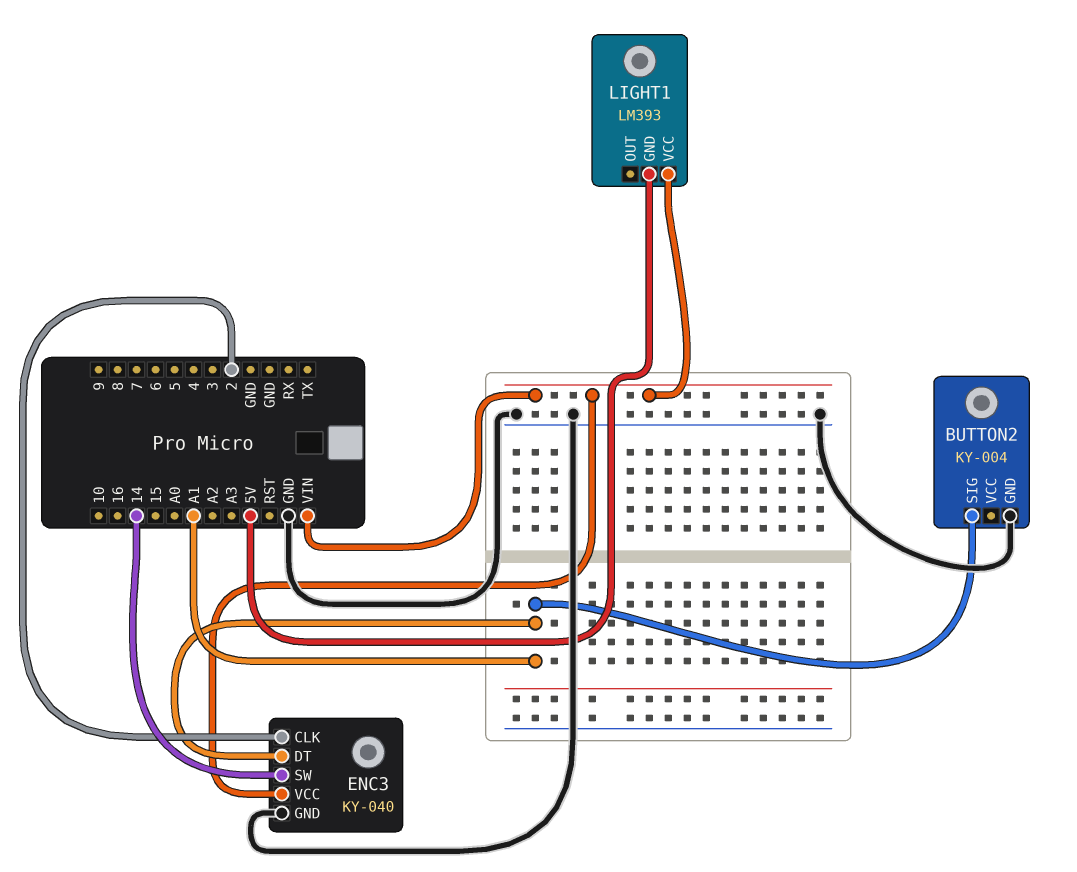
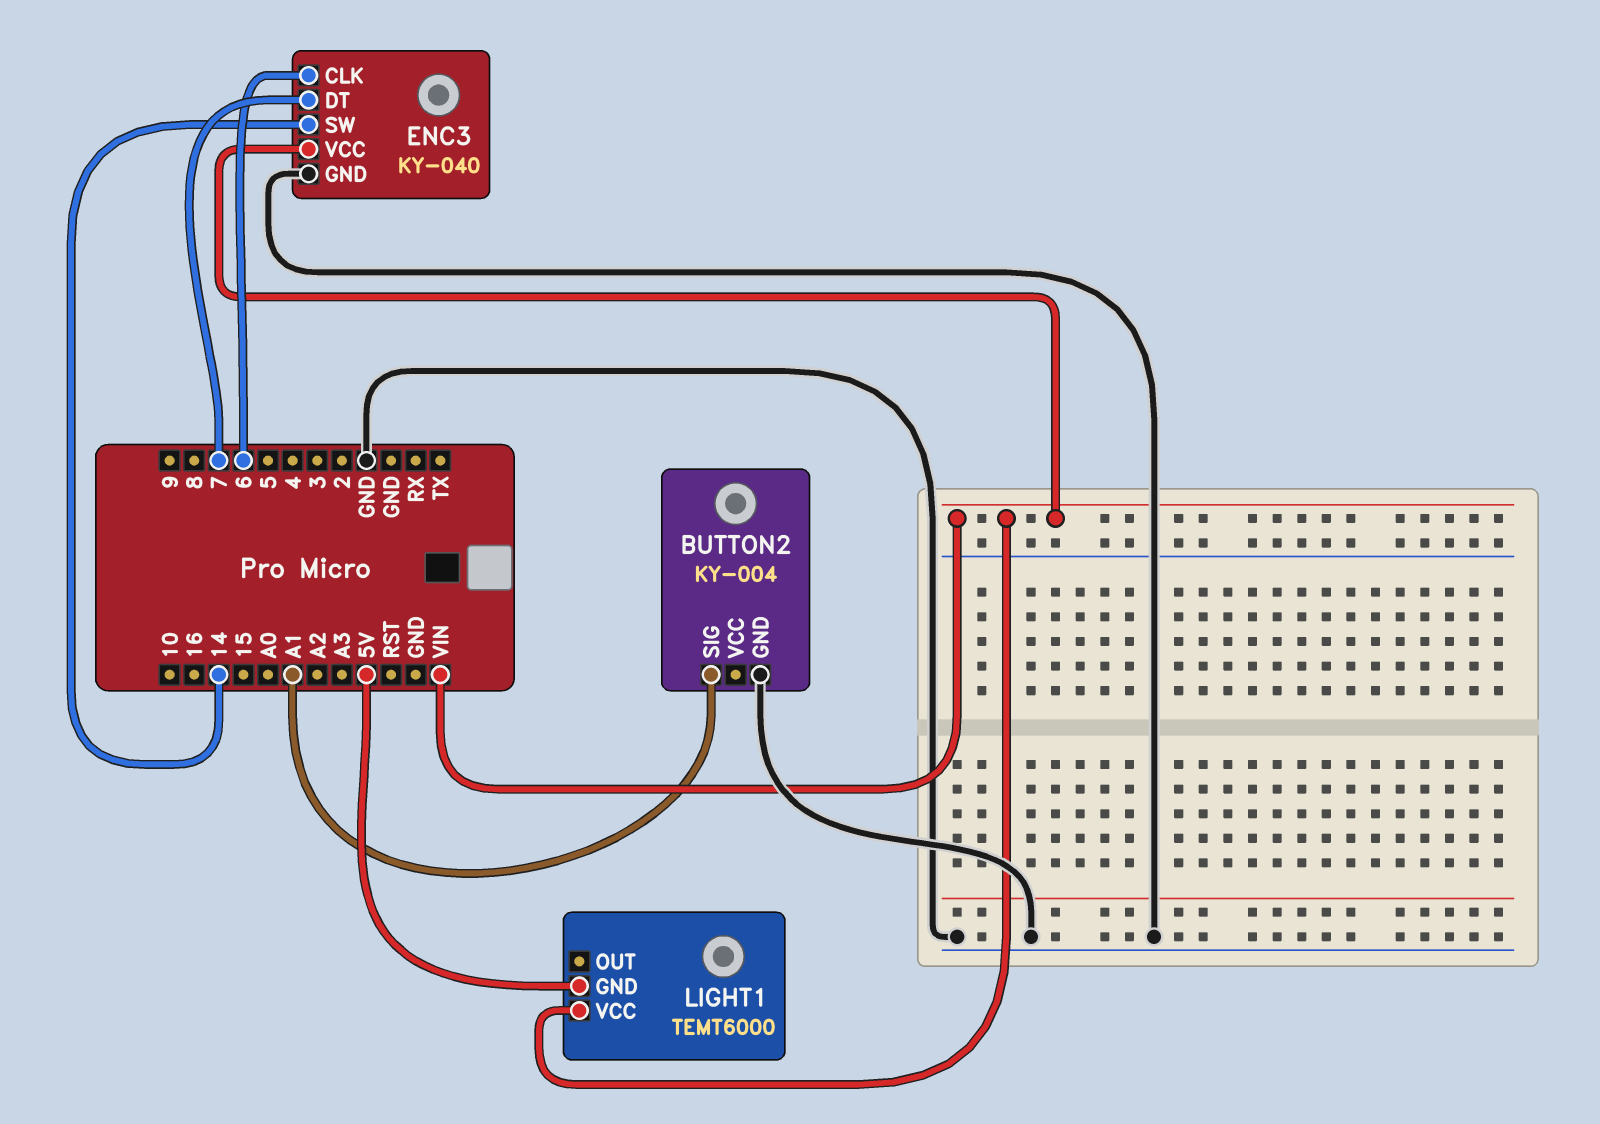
ENC3 pin CLK: 2 -> 6
ENC3 pin DT: A1 -> 7
LIGHT1: LM393 -> TEMT6000

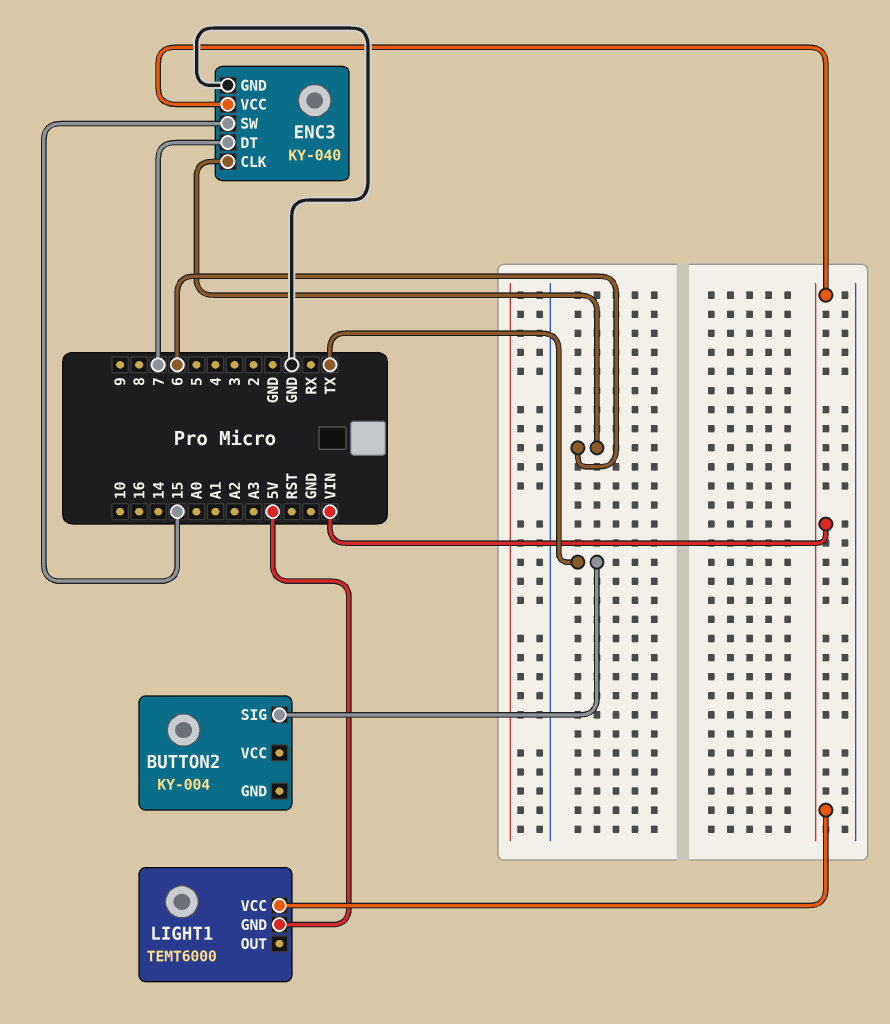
BUTTON2 pin GND: GND -> none
BUTTON2 pin SIG: A1 -> TX
ENC3 pin SW: 14 -> 15

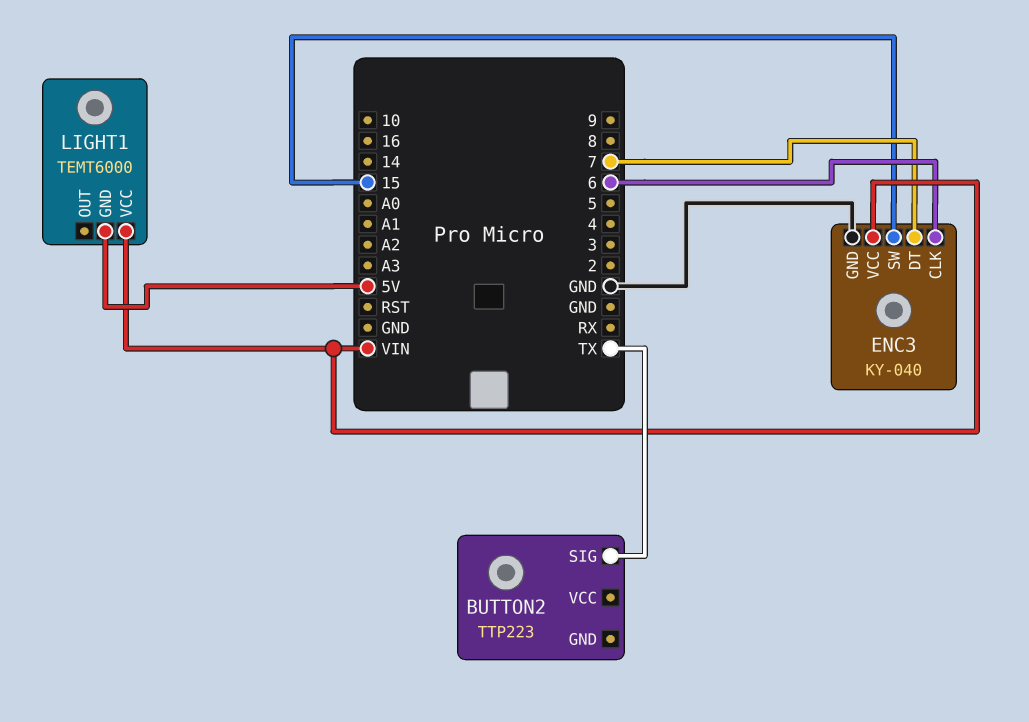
BUTTON2: KY-004 -> TTP223

